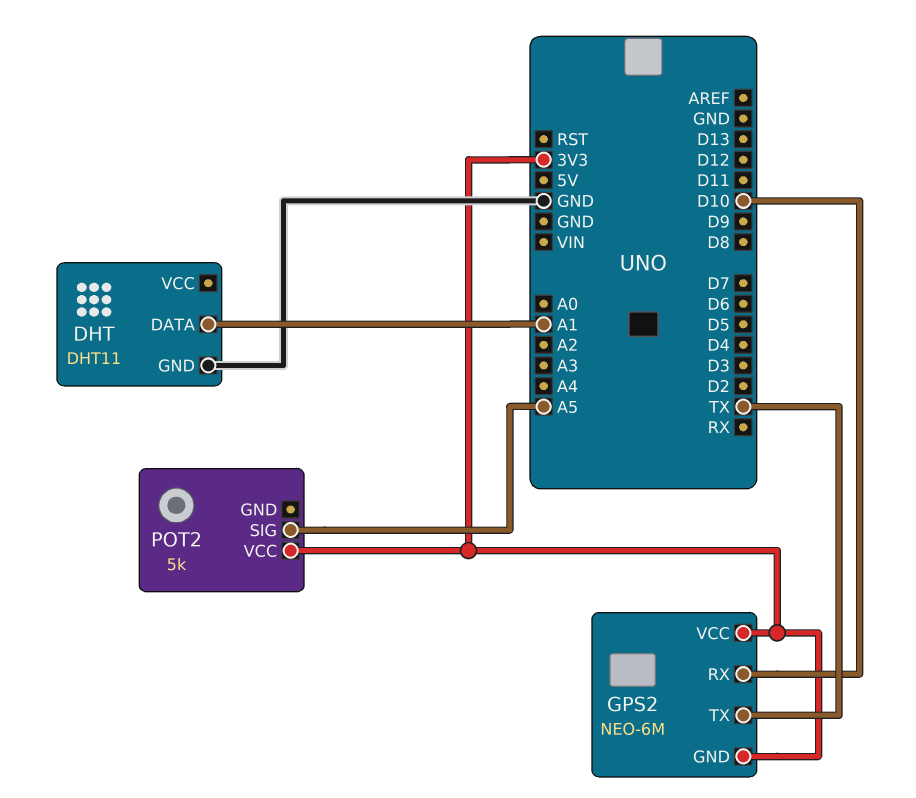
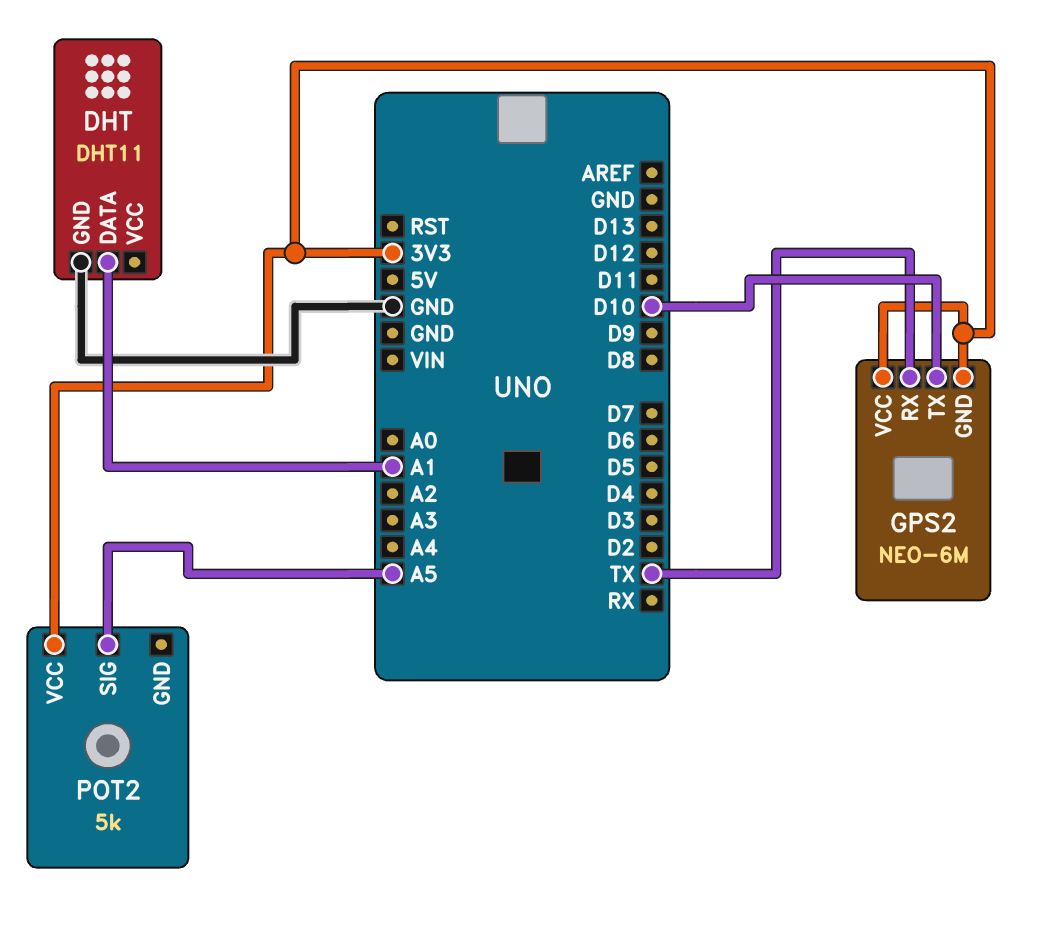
GPS2 pin RX: D10 -> TX
GPS2 pin TX: TX -> D10

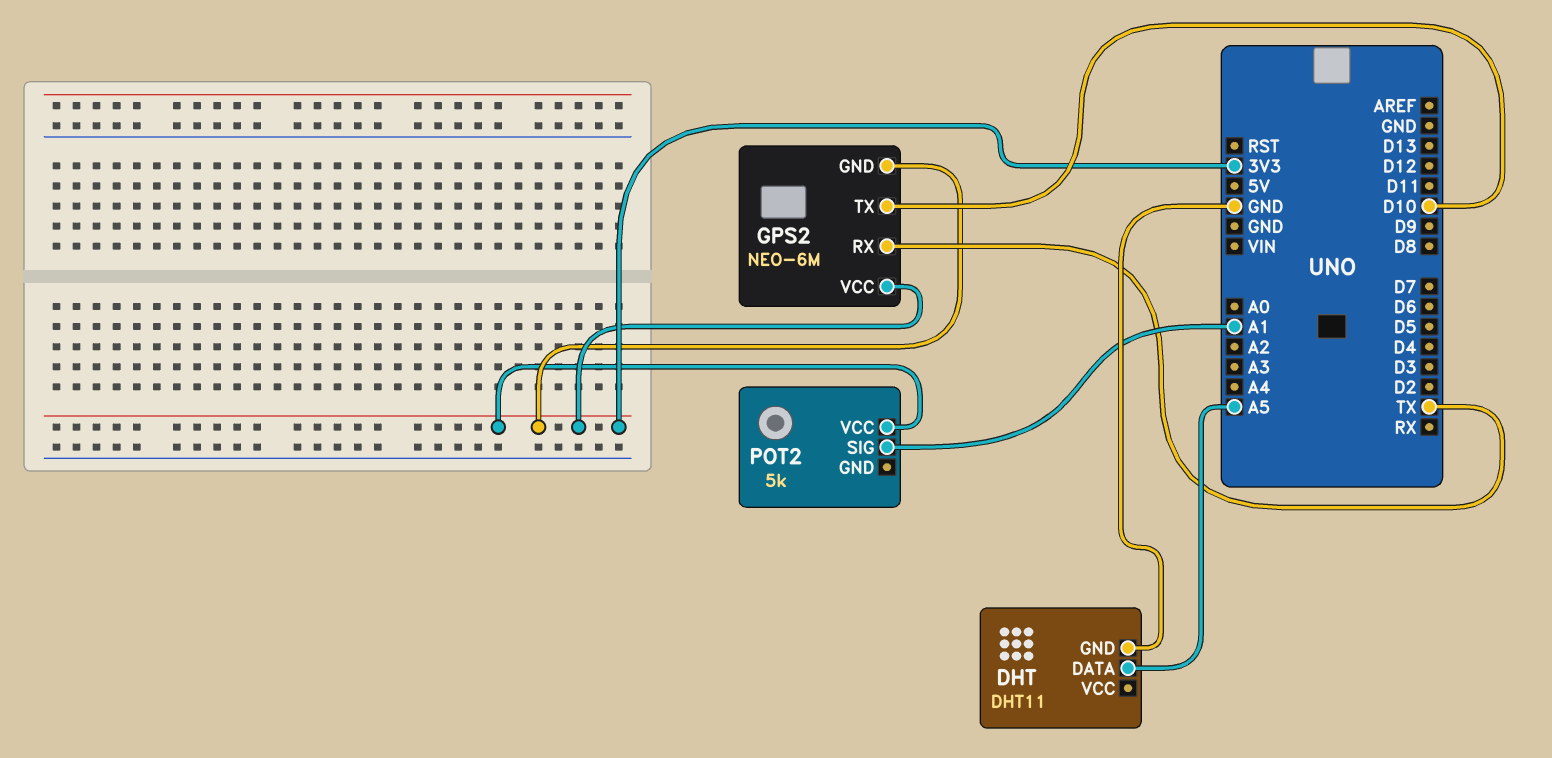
DHT pin DATA: A1 -> A5
POT2 pin SIG: A5 -> A1

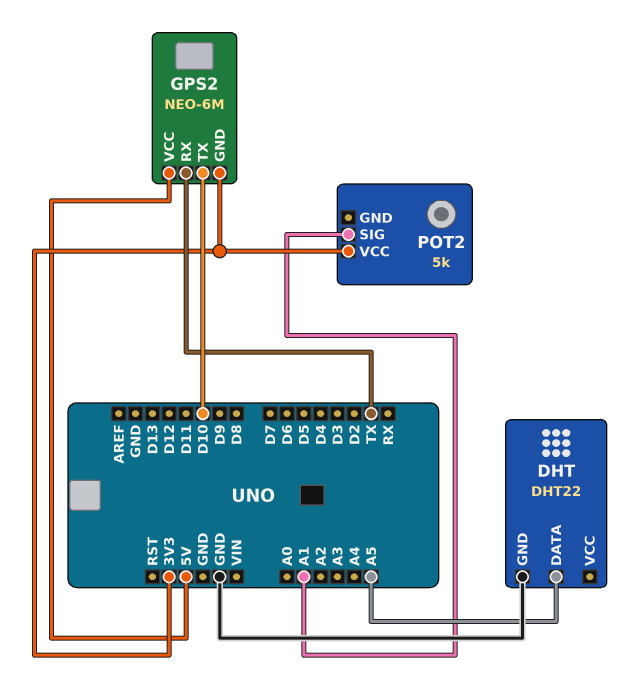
DHT: DHT11 -> DHT22
GPS2 pin VCC: 3V3 -> 5V

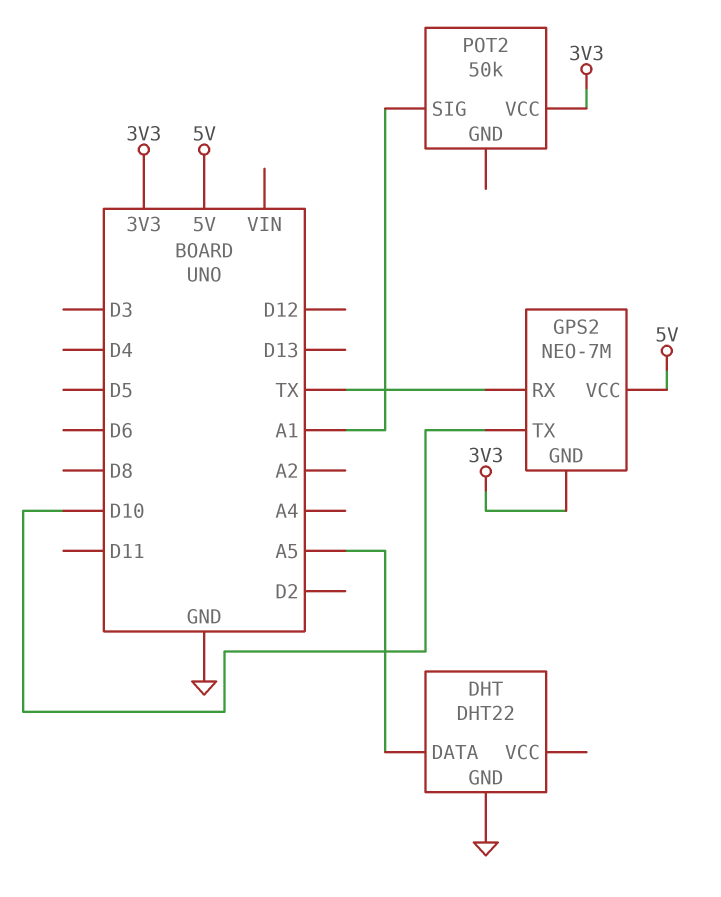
GPS2: NEO-6M -> NEO-7M
POT2: 5k -> 50k

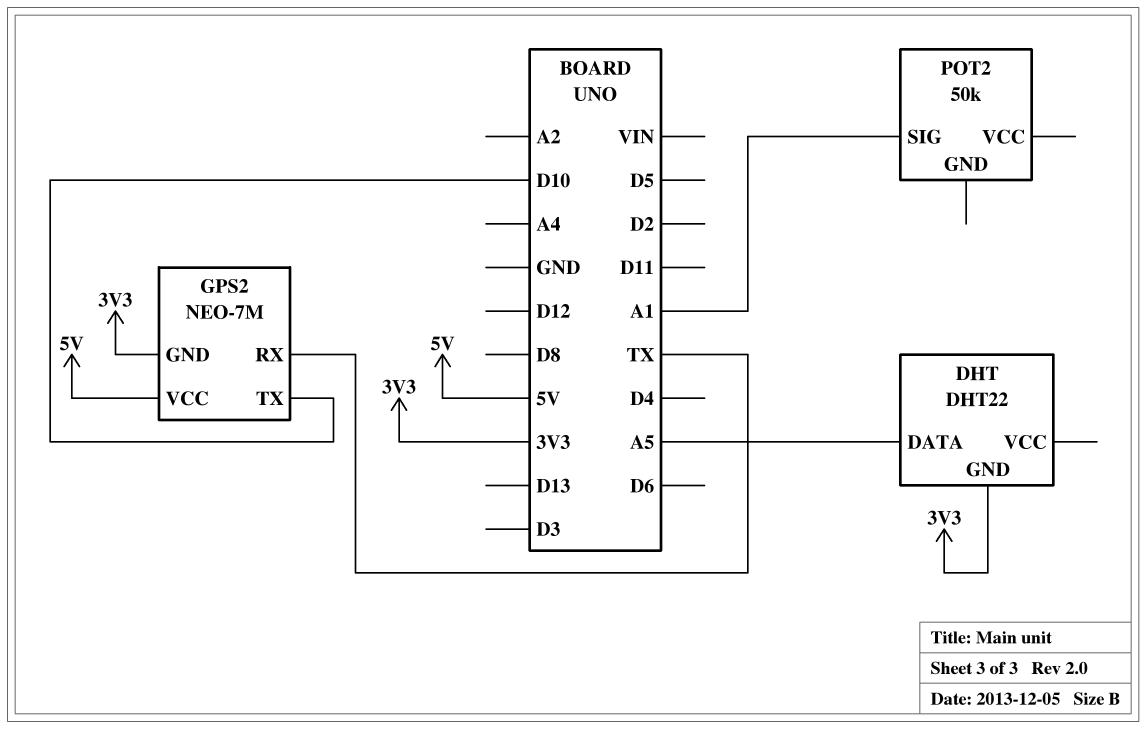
DHT pin GND: GND -> 3V3
POT2 pin VCC: 3V3 -> none

